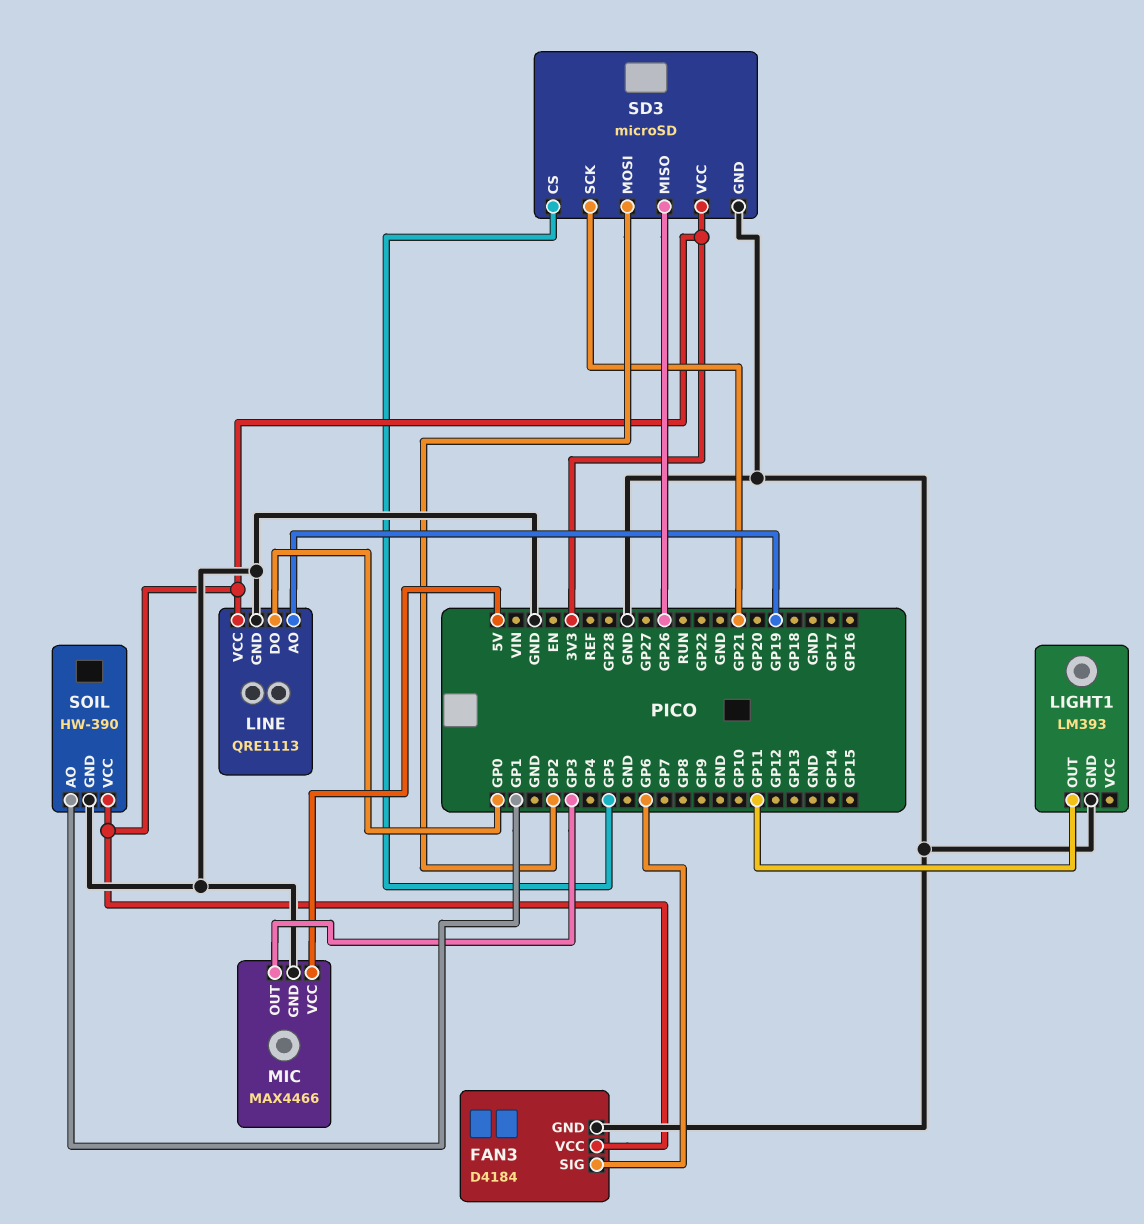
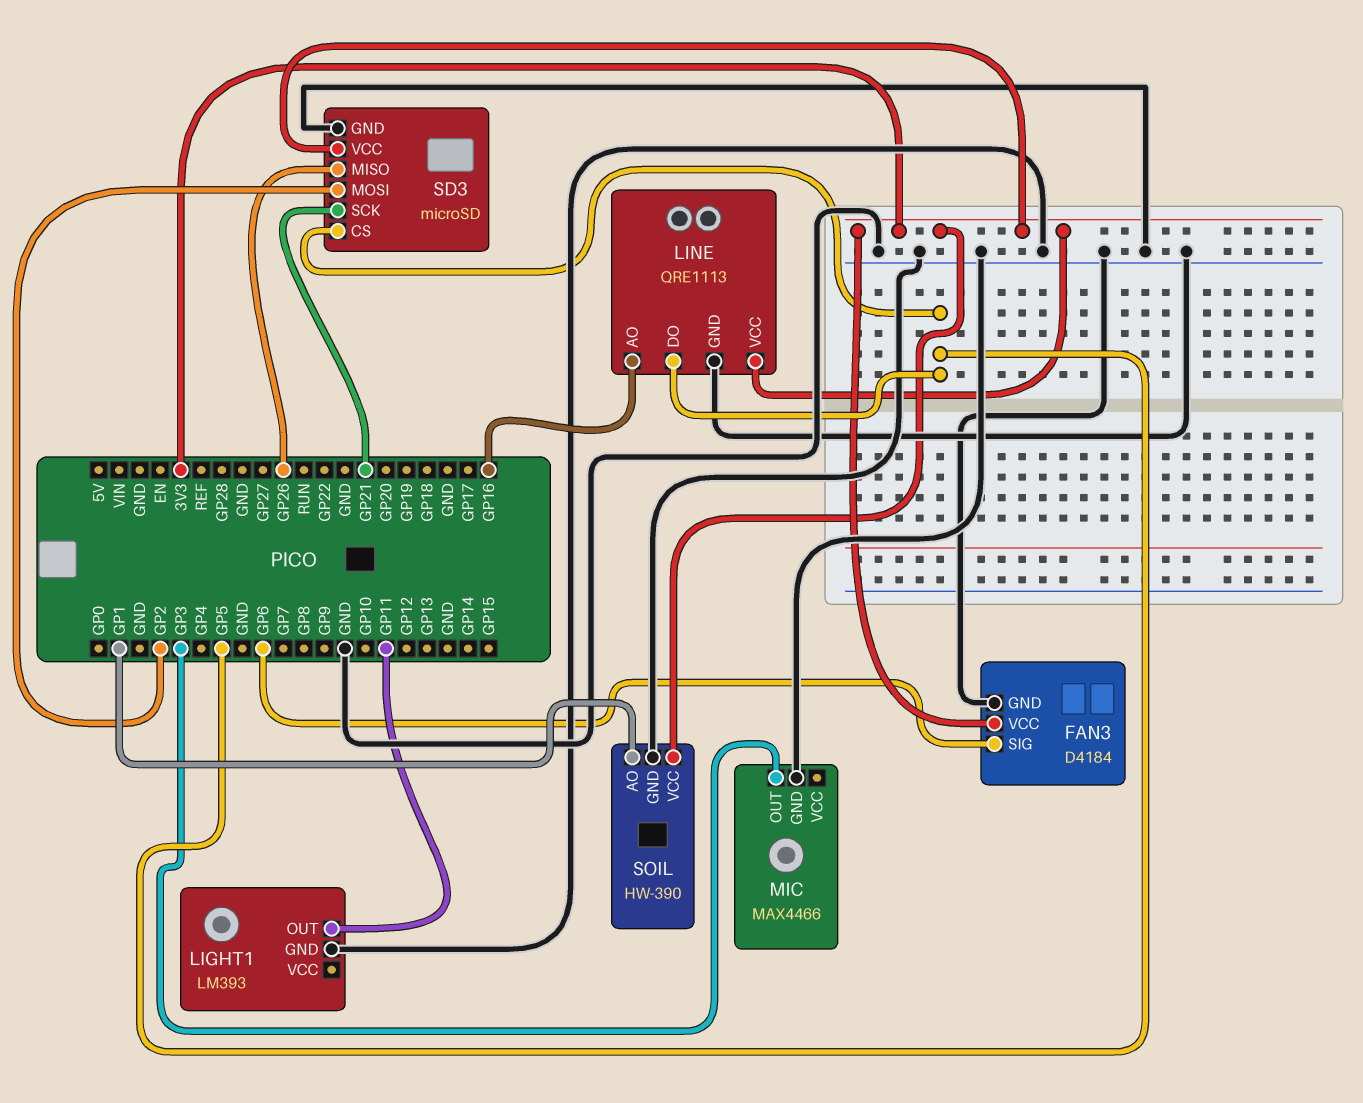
LINE pin AO: GP19 -> GP16
LINE pin DO: GP0 -> GP5
MIC pin VCC: 5V -> none

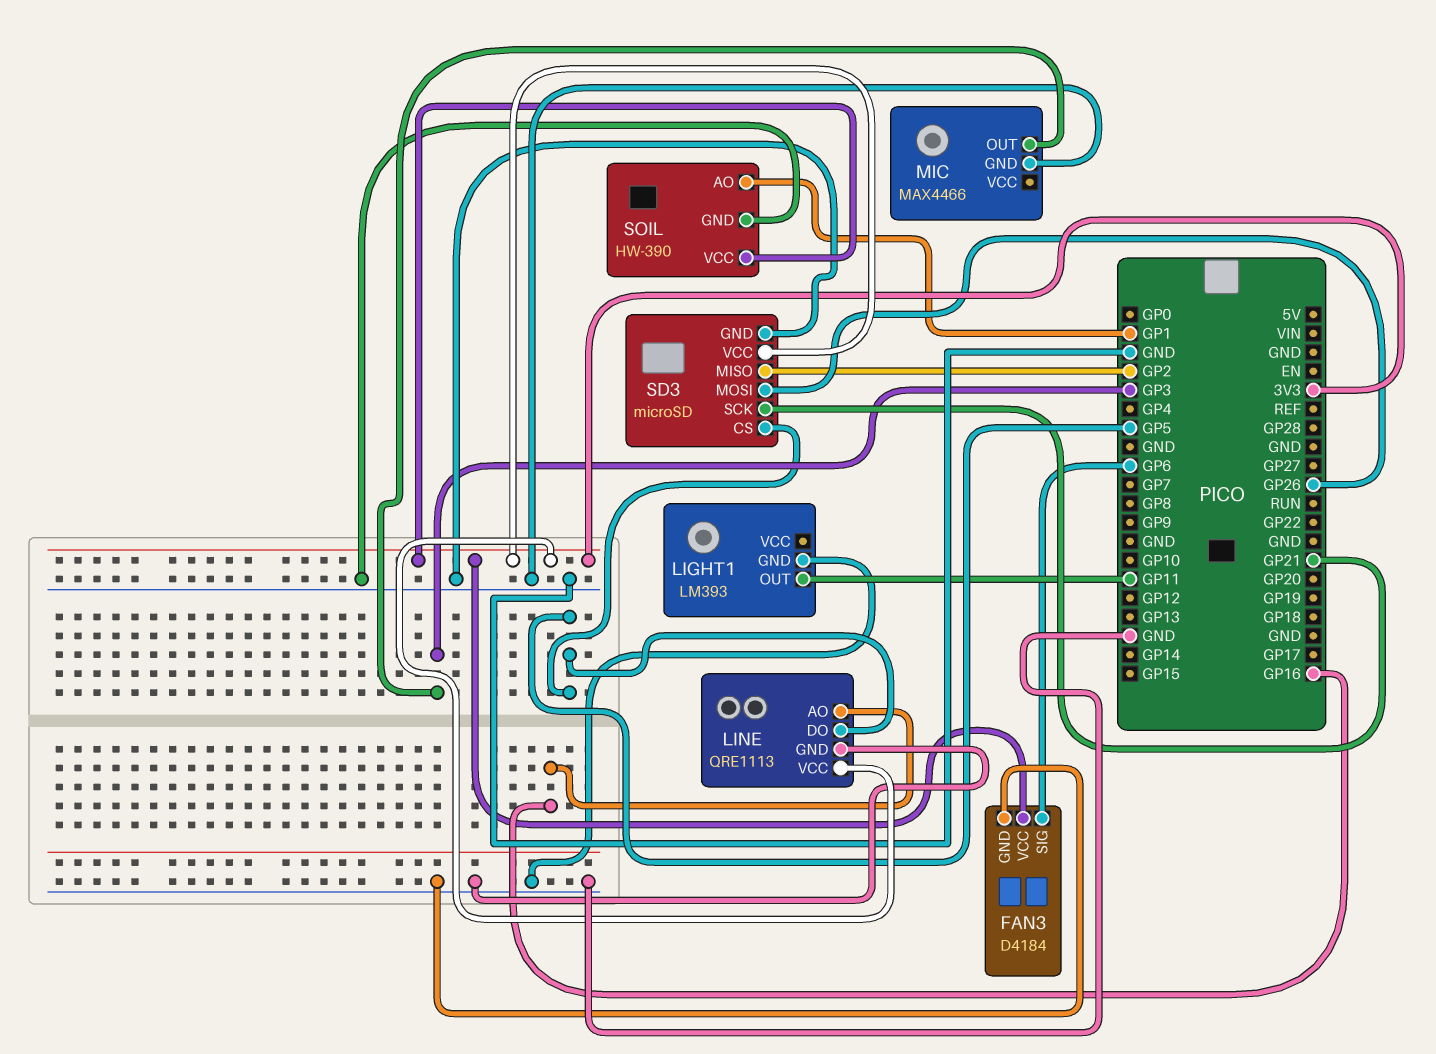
SD3 pin MISO: GP26 -> GP2
SD3 pin MOSI: GP2 -> GP26

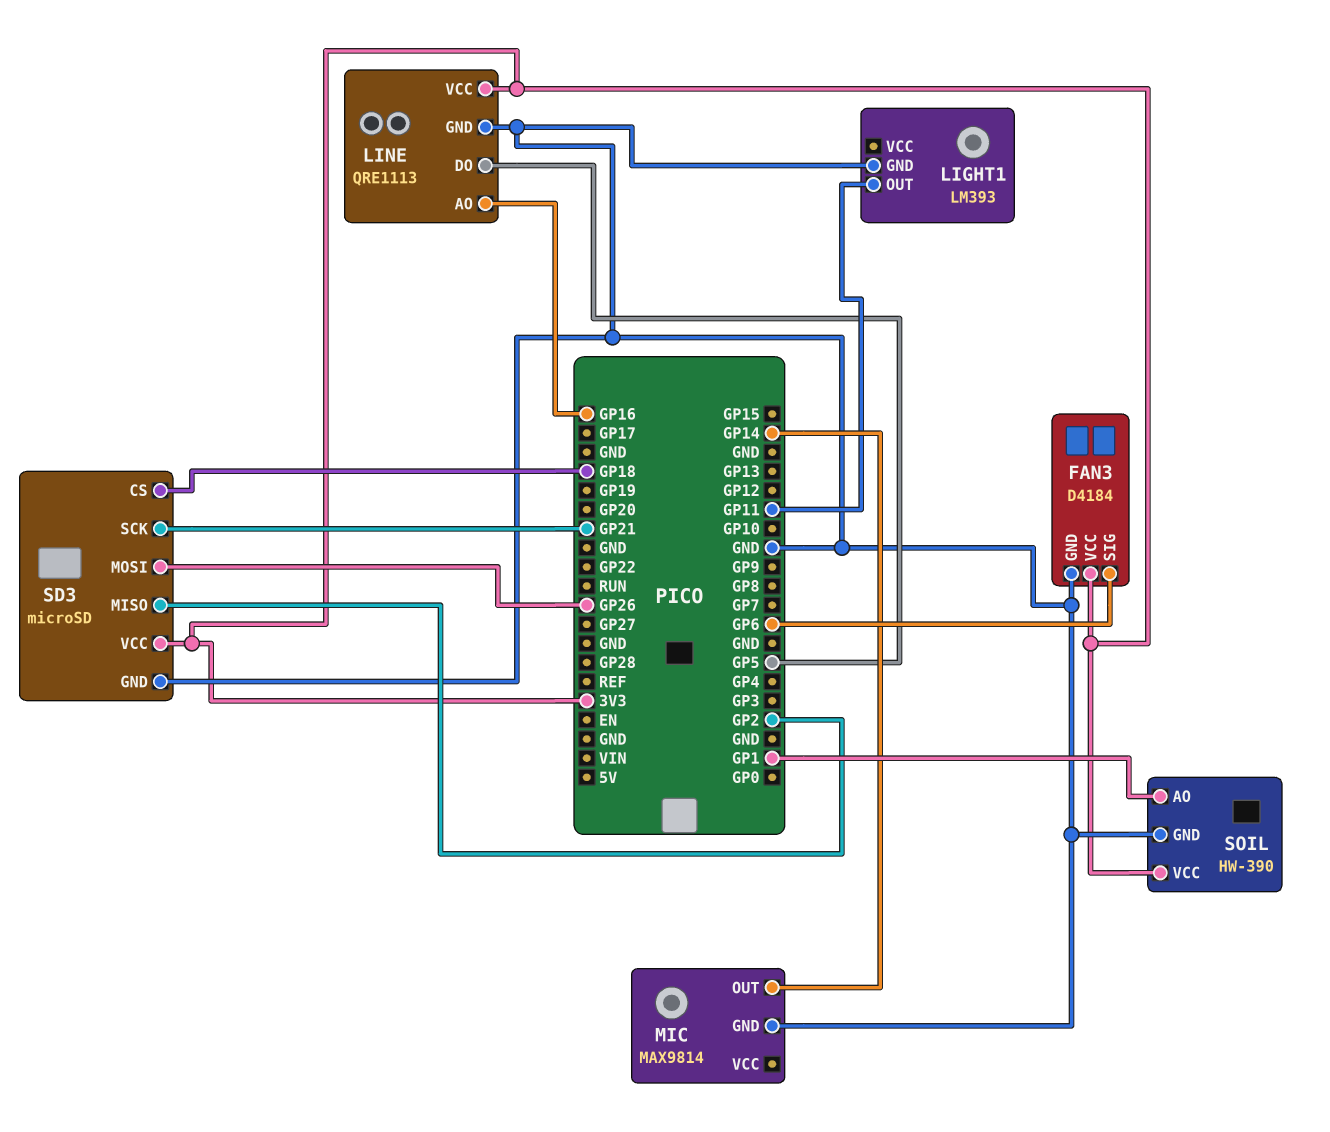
MIC: MAX4466 -> MAX9814
MIC pin OUT: GP3 -> GP14
SD3 pin CS: GP5 -> GP18

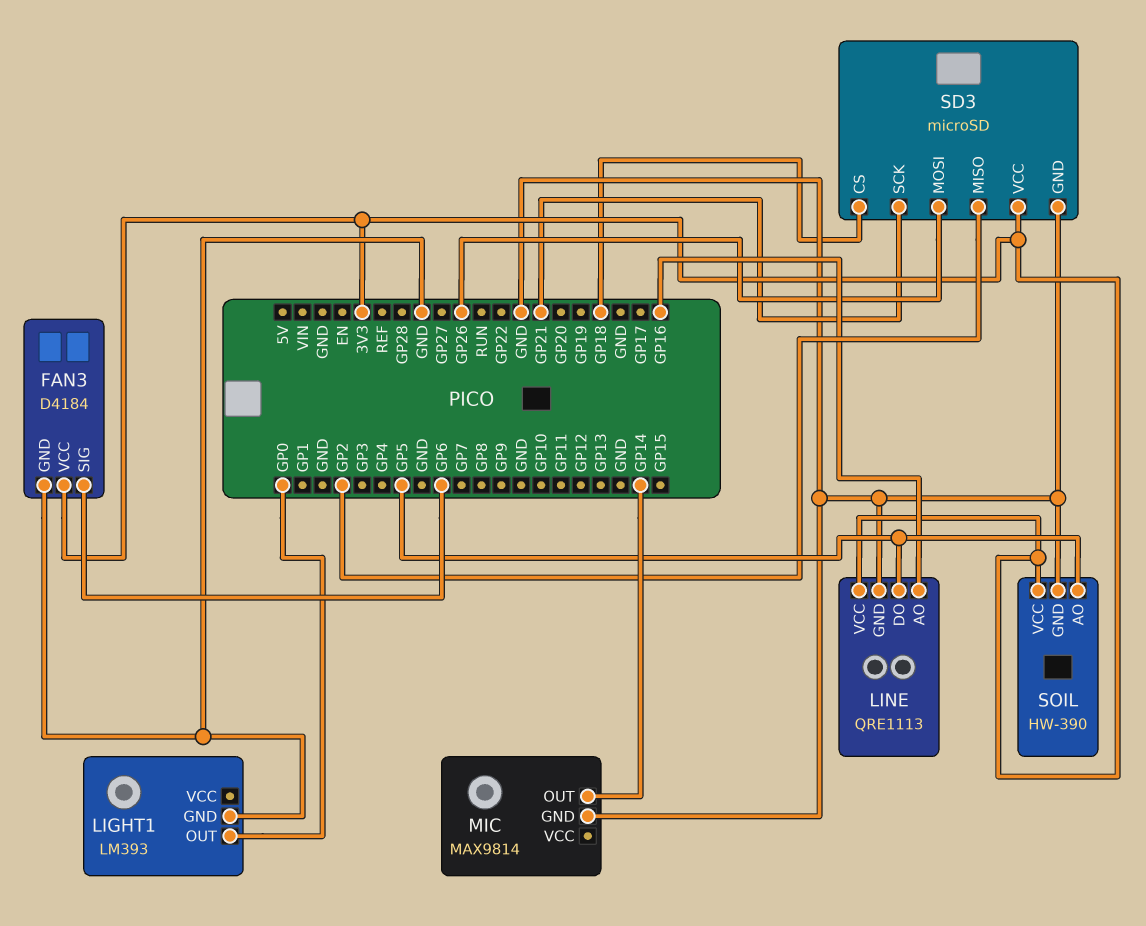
LIGHT1 pin OUT: GP11 -> GP0
SOIL pin AO: GP1 -> GP5

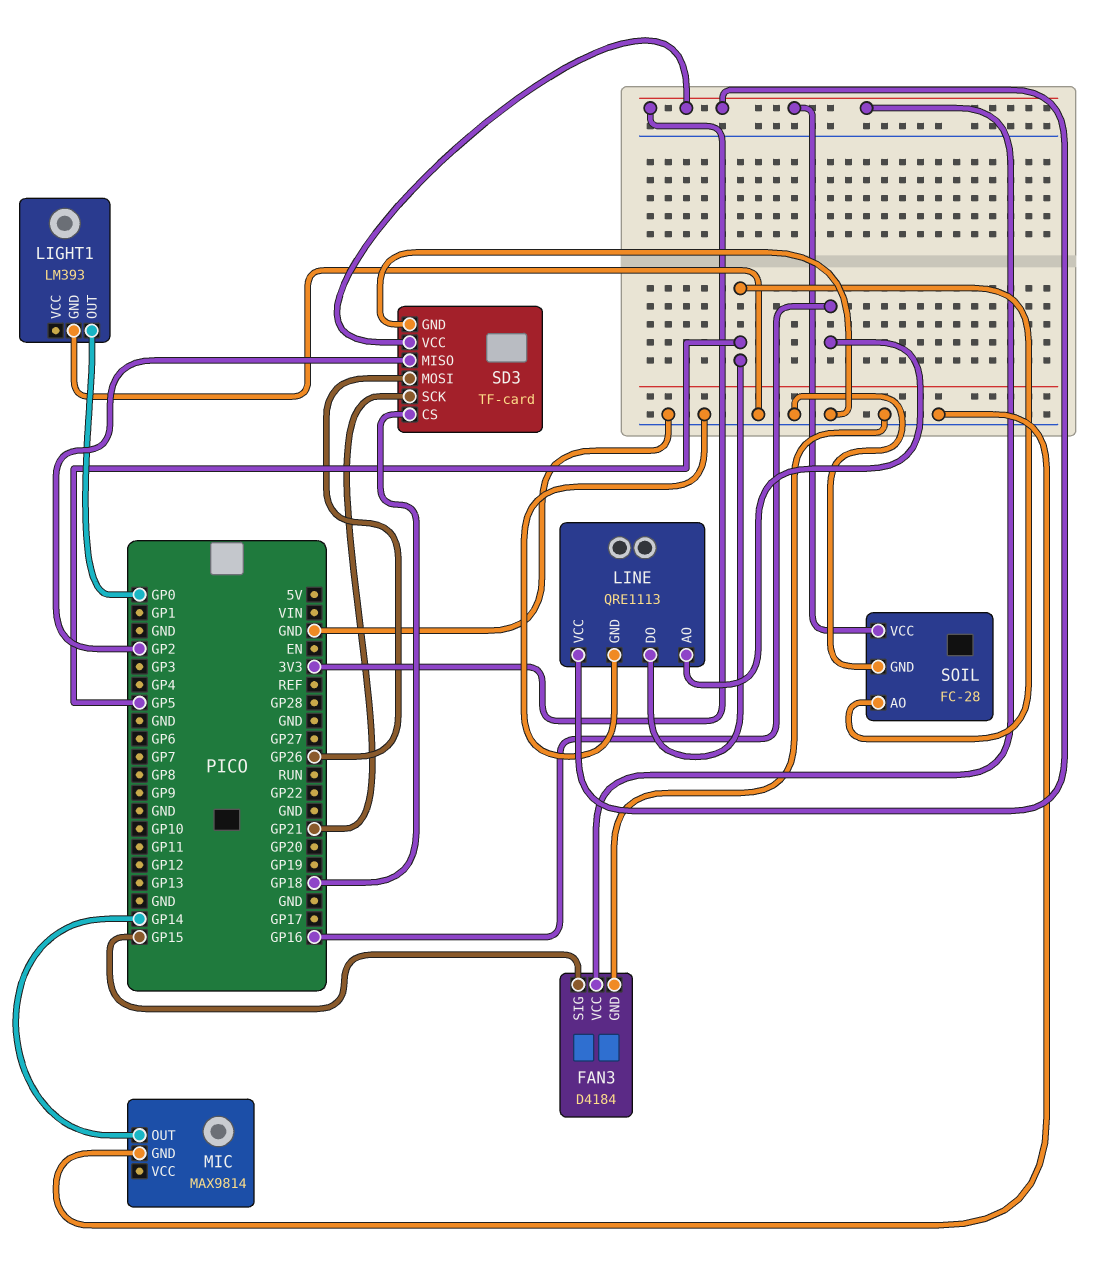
FAN3 pin SIG: GP6 -> GP15
SD3: microSD -> TF-card
SOIL: HW-390 -> FC-28

